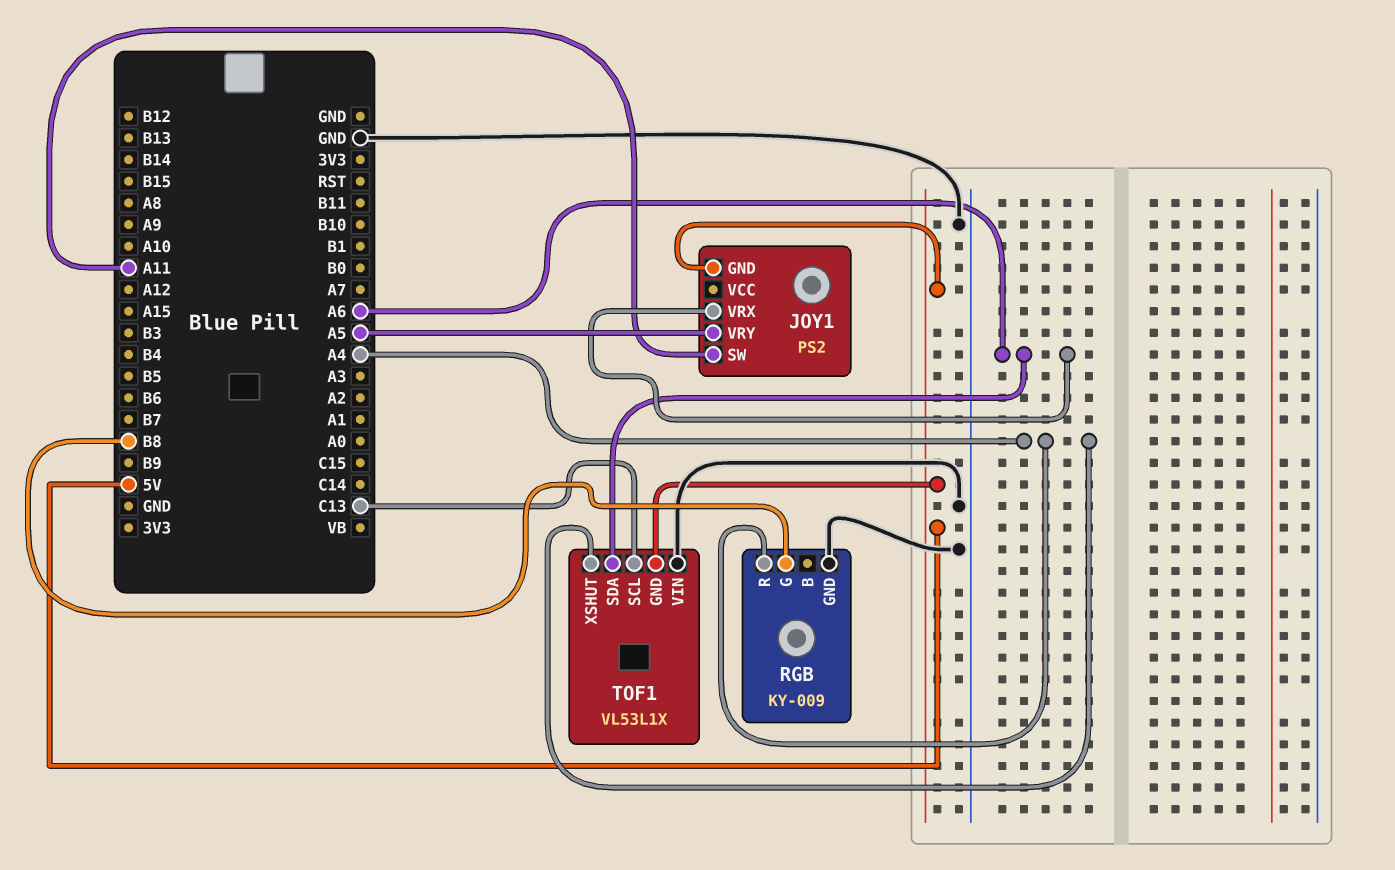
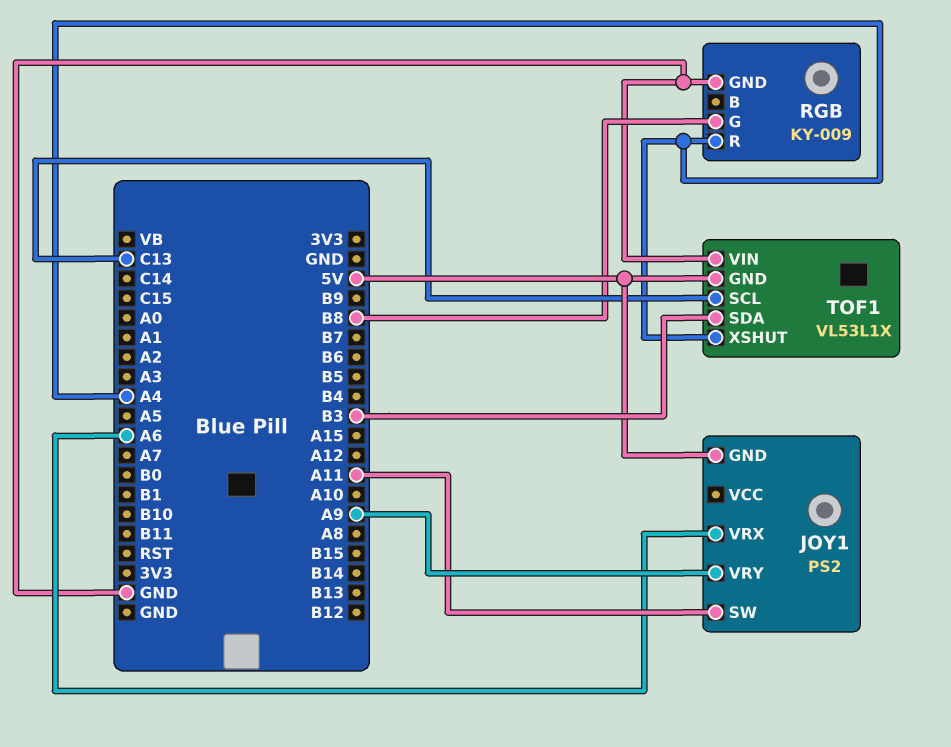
JOY1 pin VRY: A5 -> A9
TOF1 pin SDA: A6 -> B3

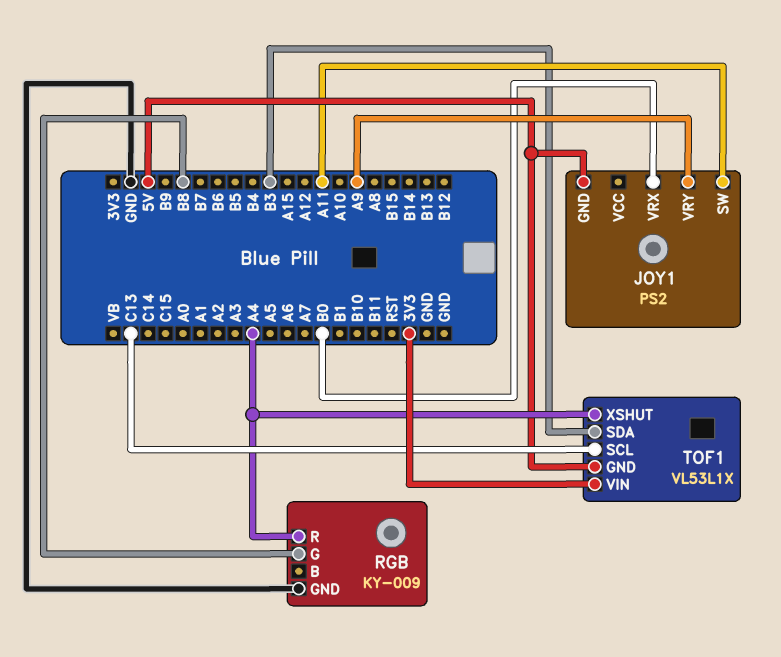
JOY1 pin VRX: A6 -> B0
TOF1 pin VIN: GND -> 3V3

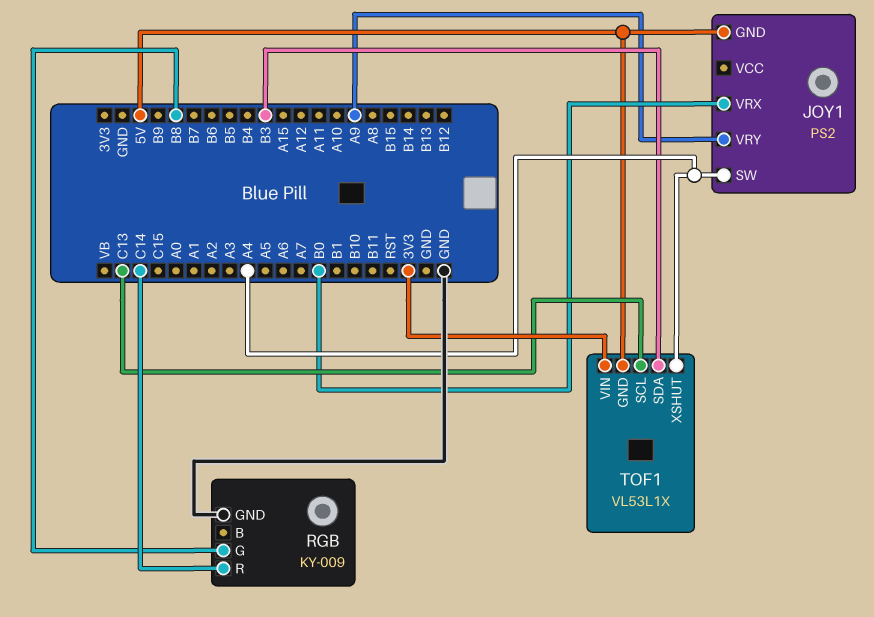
JOY1 pin SW: A11 -> A4
RGB pin R: A4 -> C14

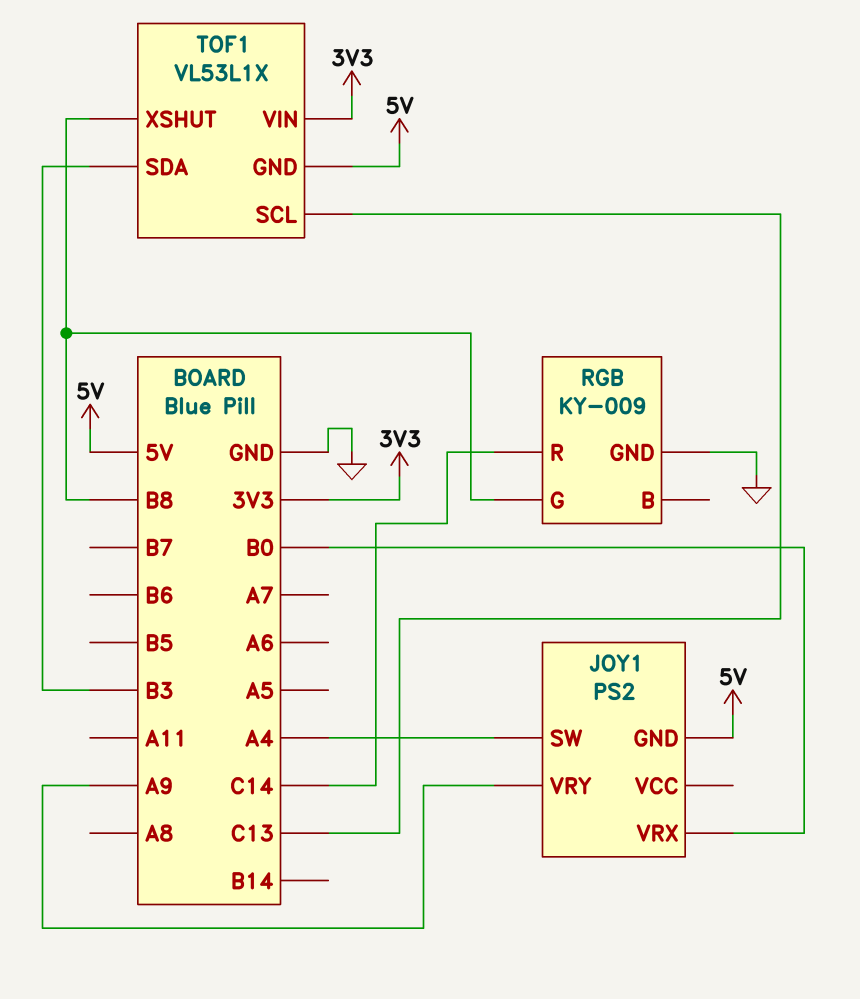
TOF1 pin XSHUT: A4 -> B8

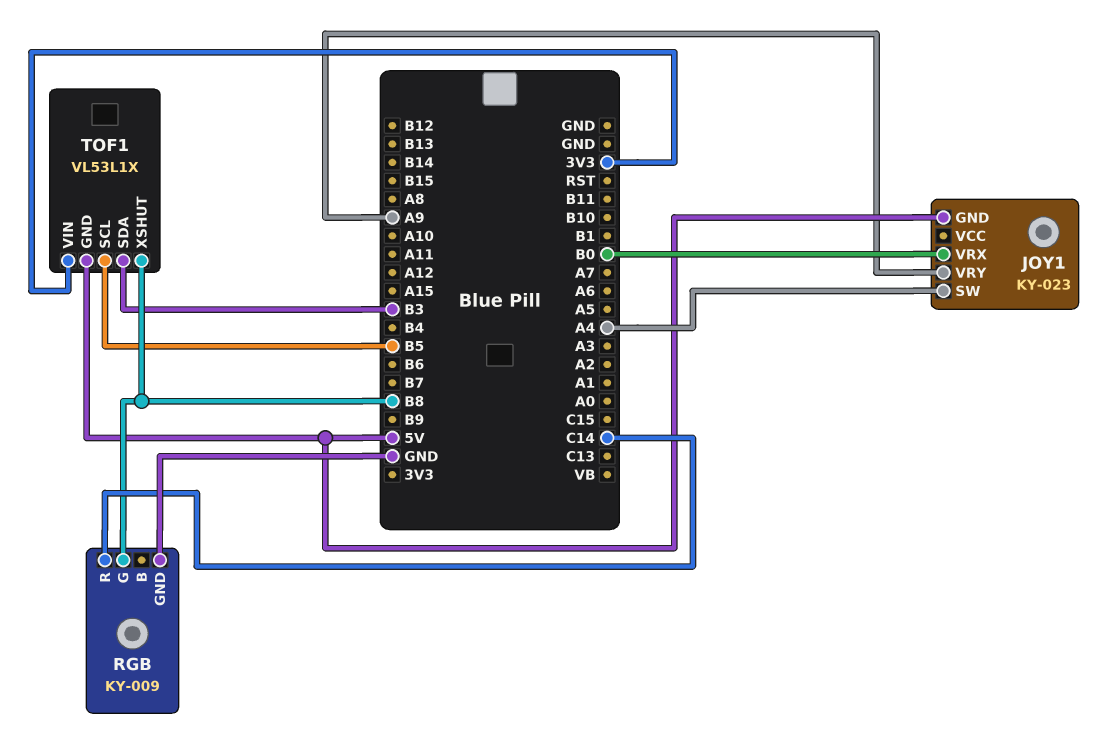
JOY1: PS2 -> KY-023
TOF1 pin SCL: C13 -> B5

